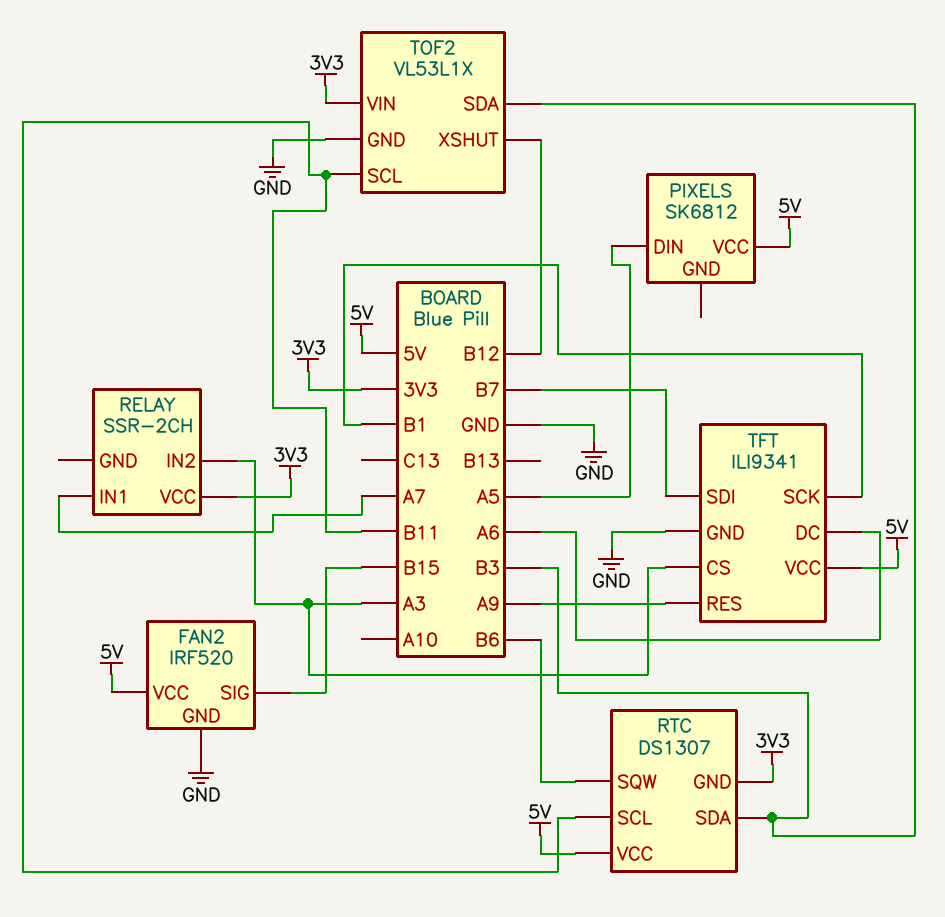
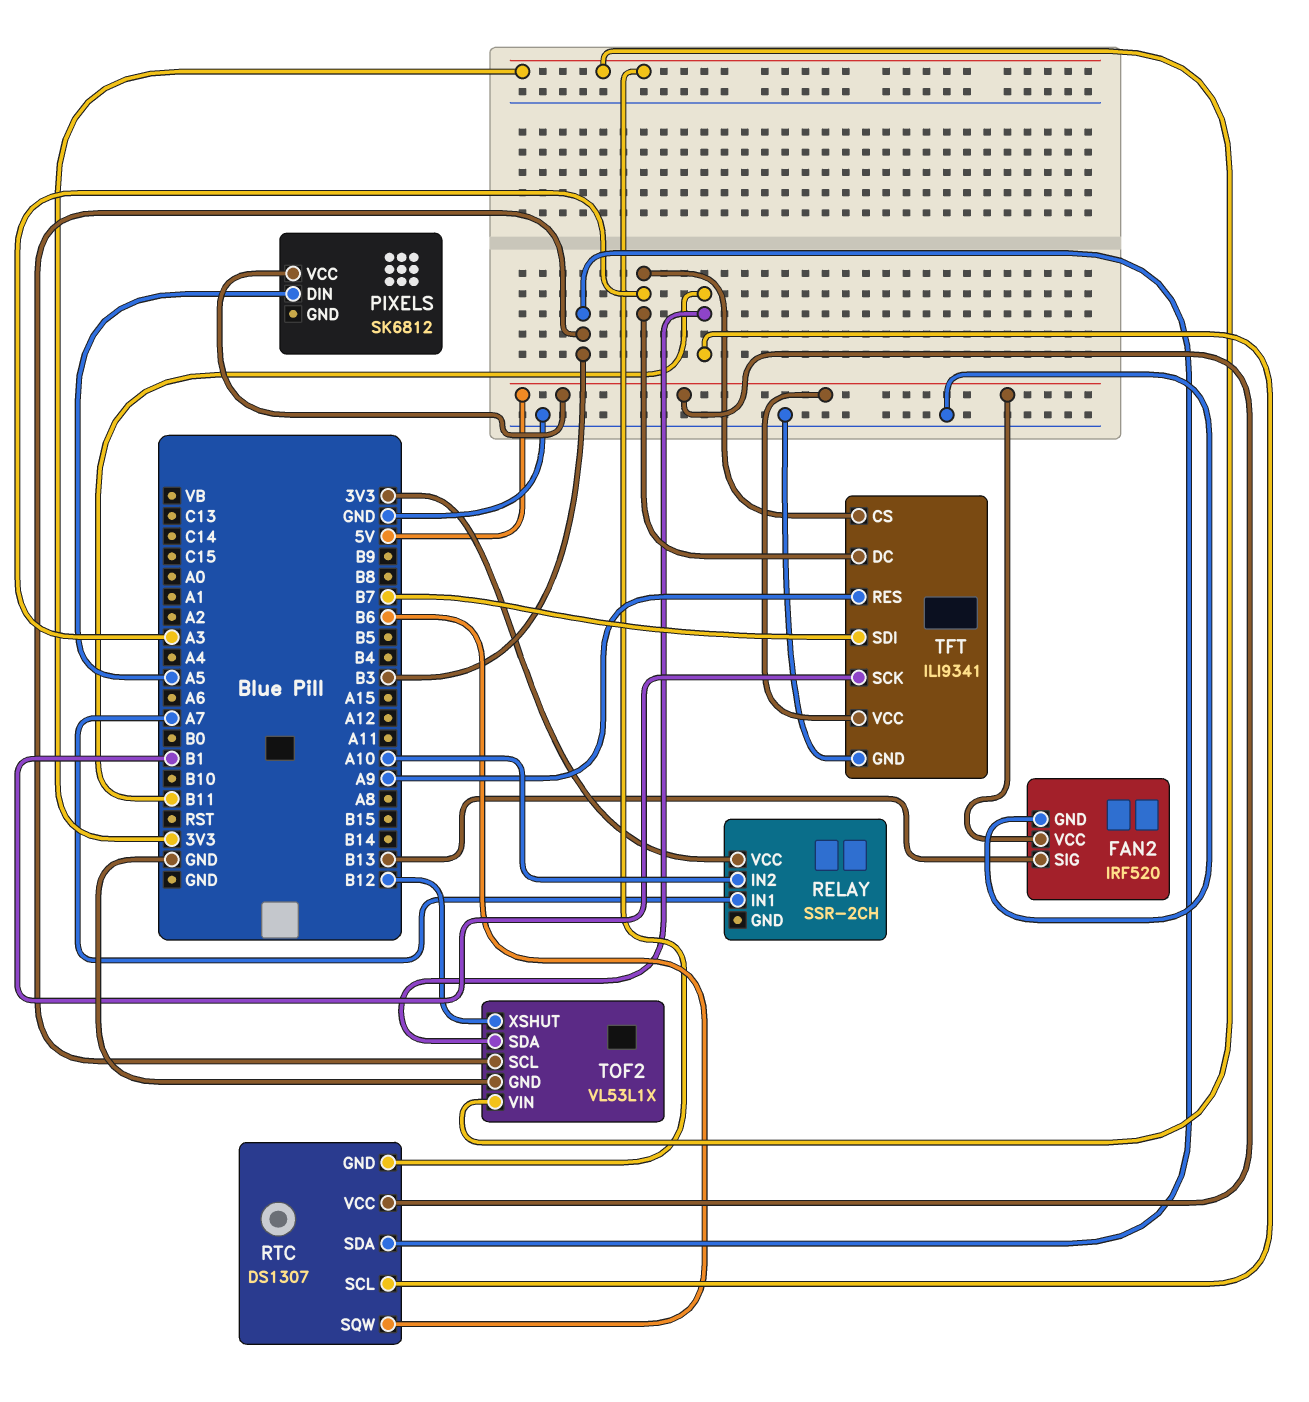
FAN2 pin SIG: B15 -> B13
RELAY pin IN2: A3 -> A10
TFT pin DC: A6 -> A3
TOF2 pin SCL: B11 -> B3
TOF2 pin SDA: B3 -> B11

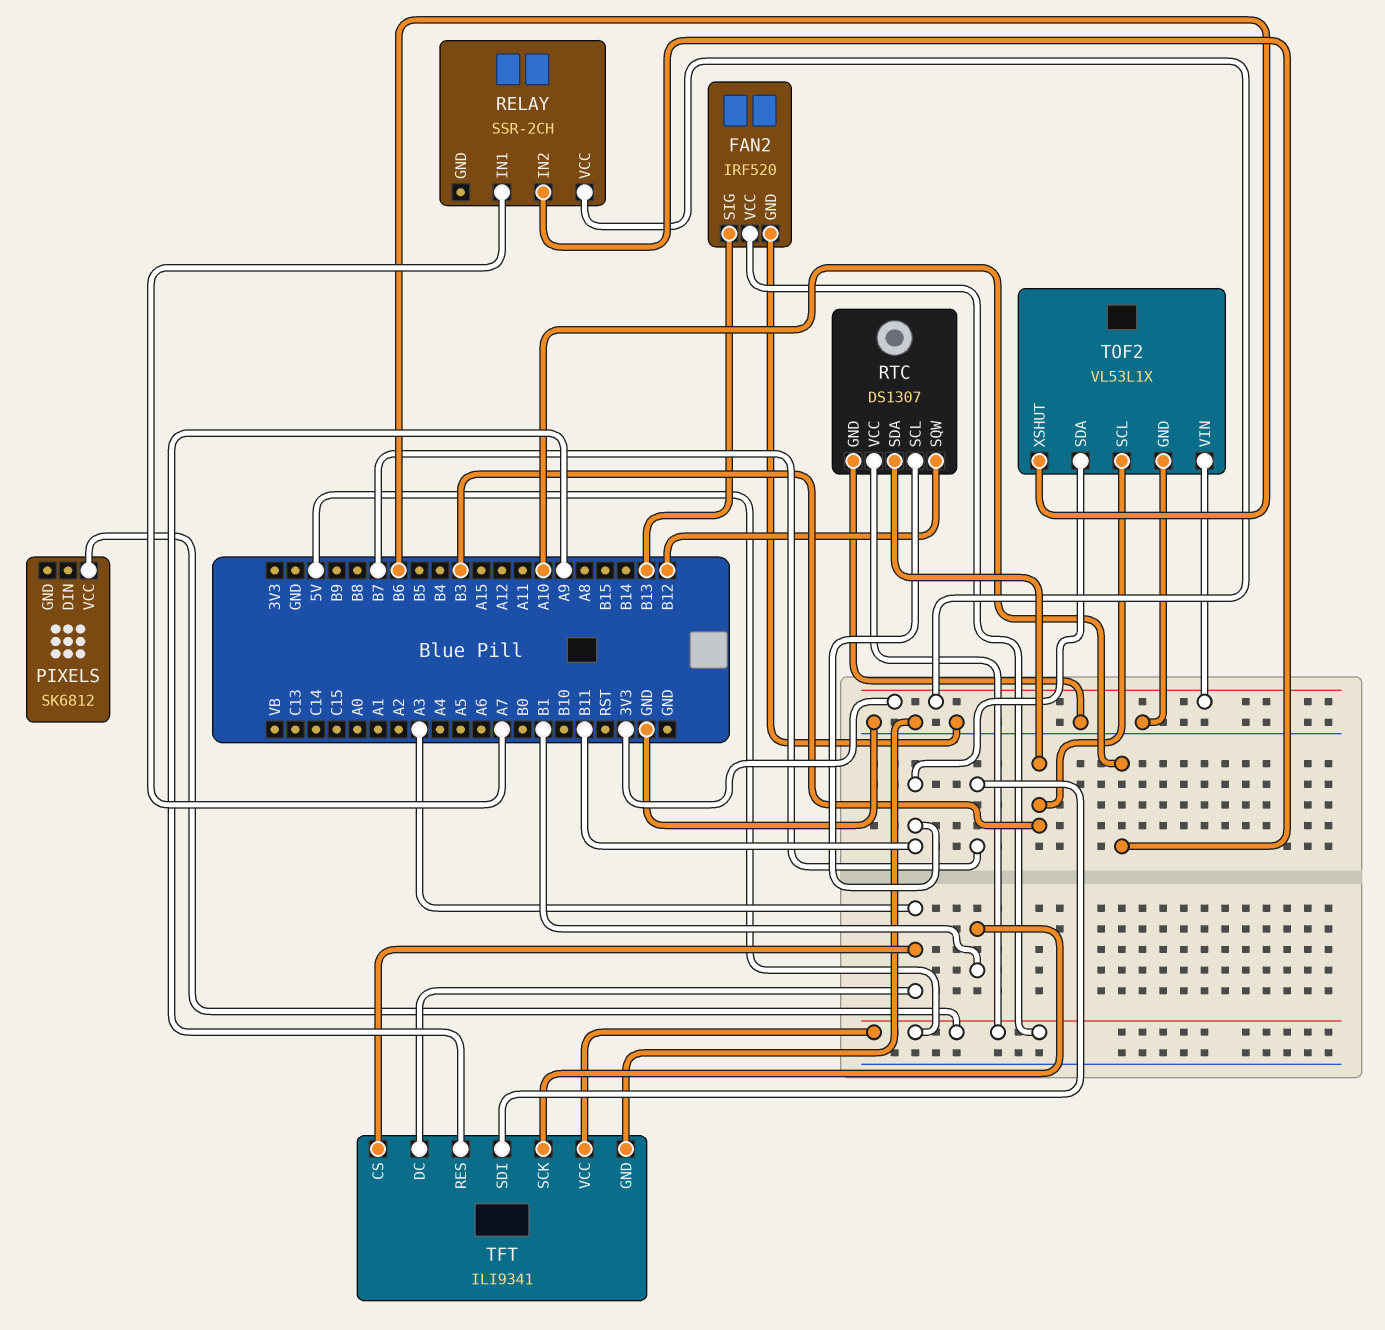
PIXELS pin DIN: A5 -> none
RTC pin GND: 3V3 -> GND
RTC pin SQW: B6 -> B12
TOF2 pin XSHUT: B12 -> B6

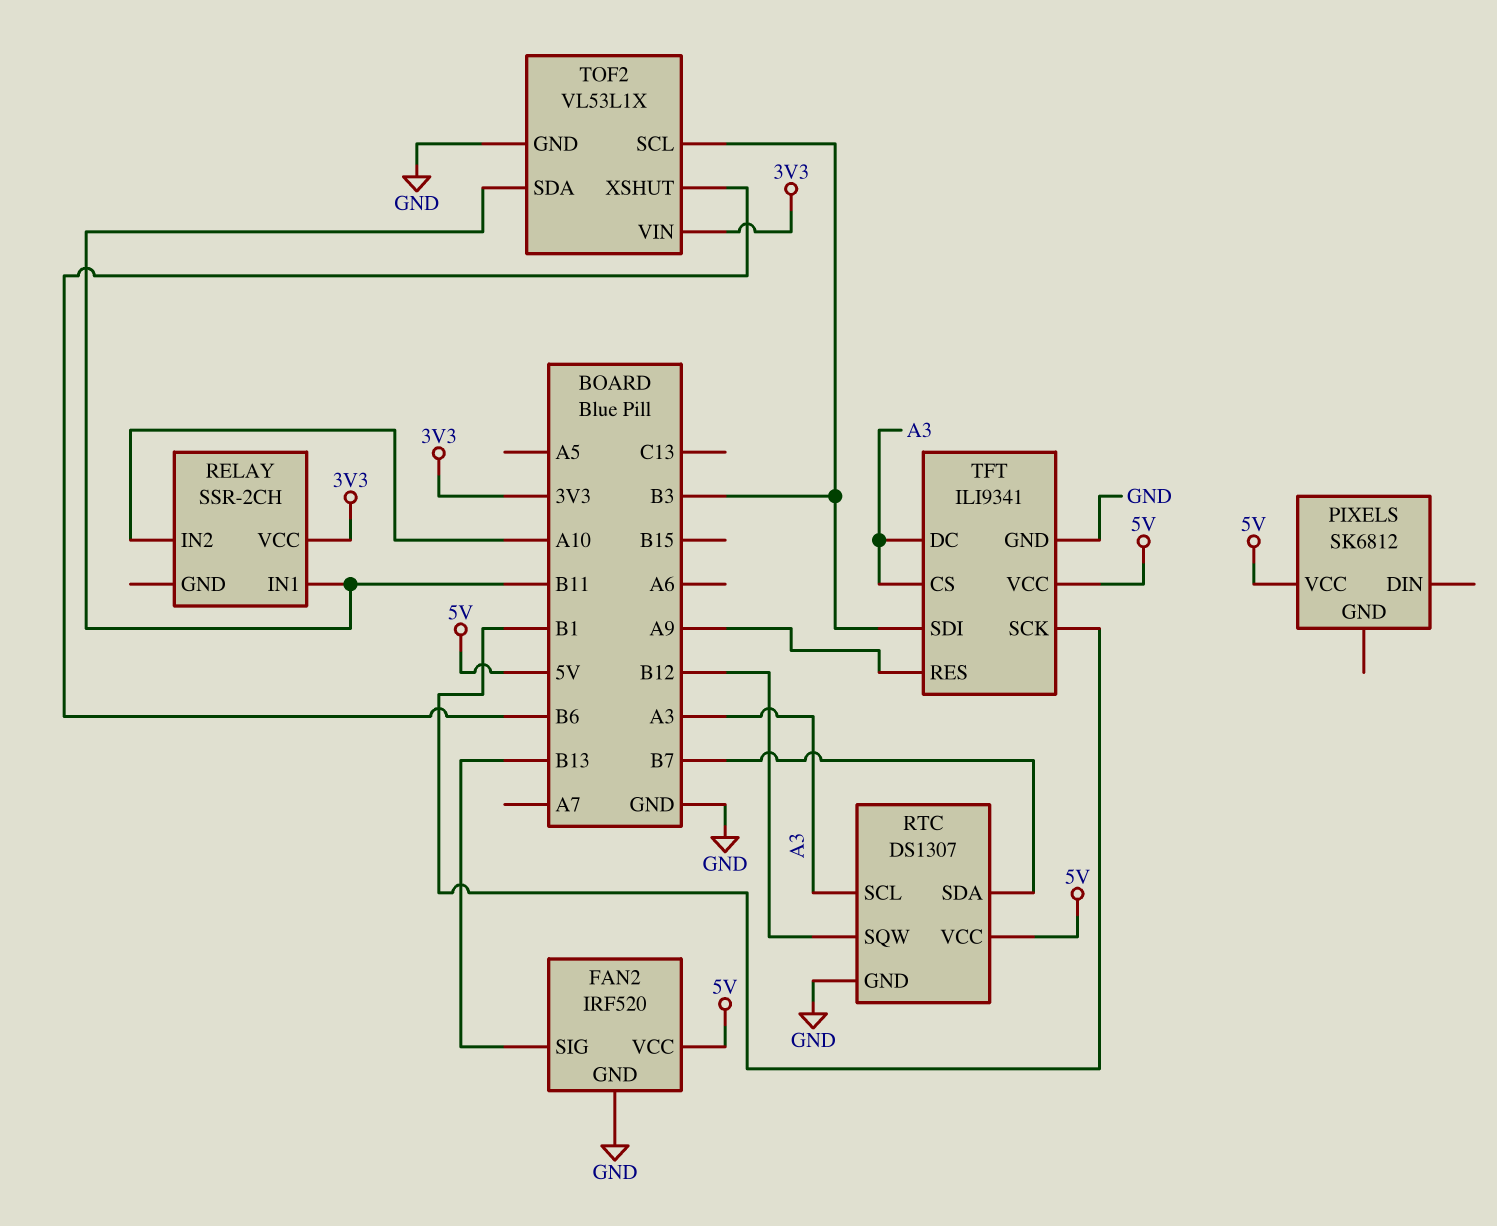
RELAY pin IN1: A7 -> B11
RTC pin SCL: B11 -> A3
RTC pin SDA: B3 -> B7
TFT pin SDI: B7 -> B3

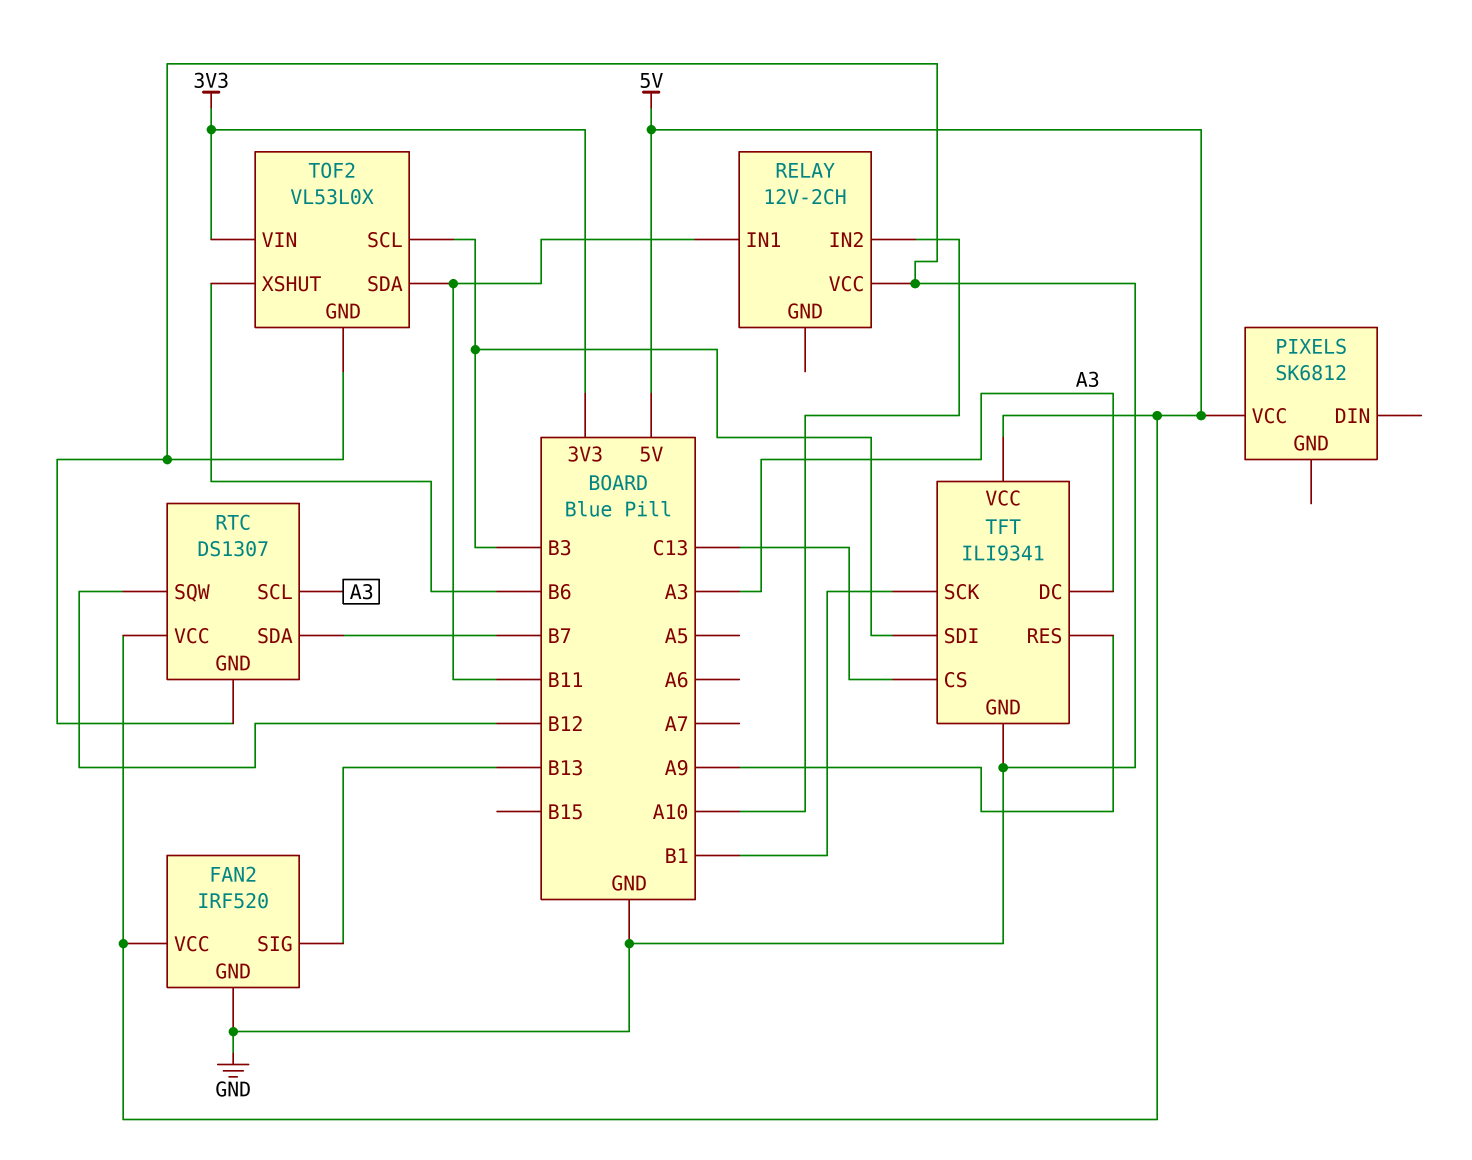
RELAY: SSR-2CH -> 12V-2CH
RELAY pin VCC: 3V3 -> GND
TFT pin CS: A3 -> C13
TOF2: VL53L1X -> VL53L0X

